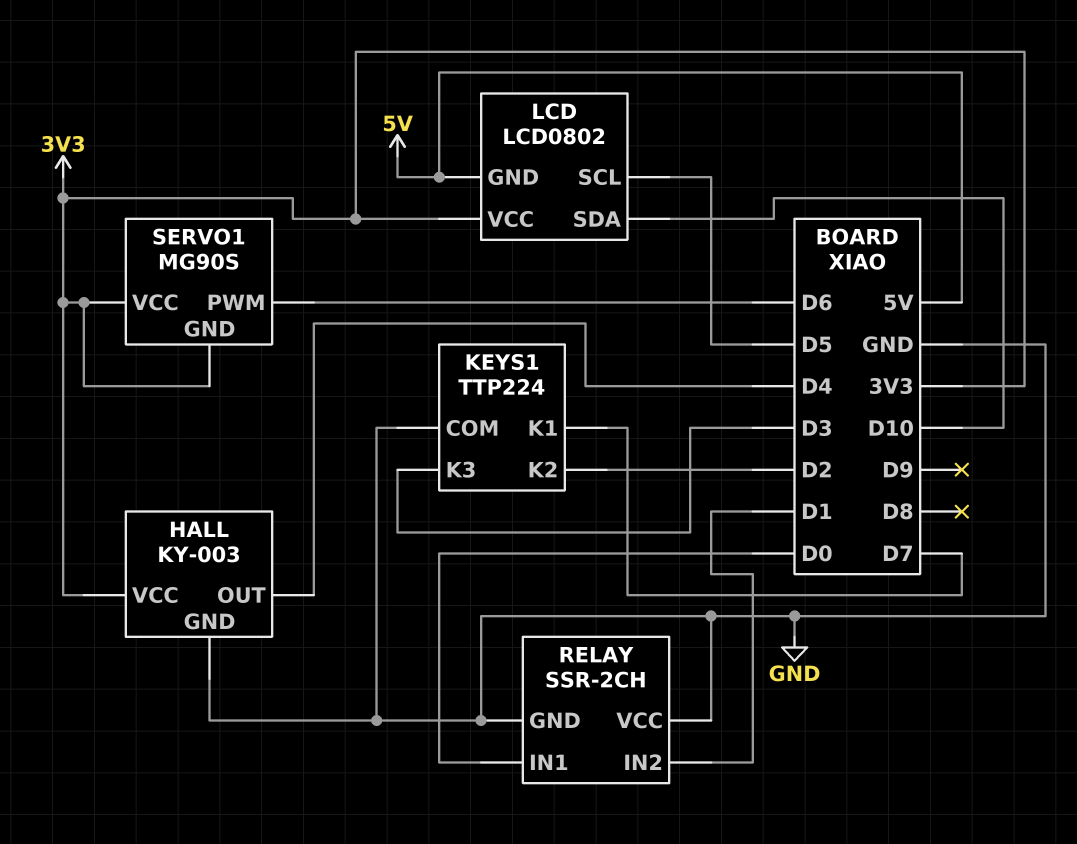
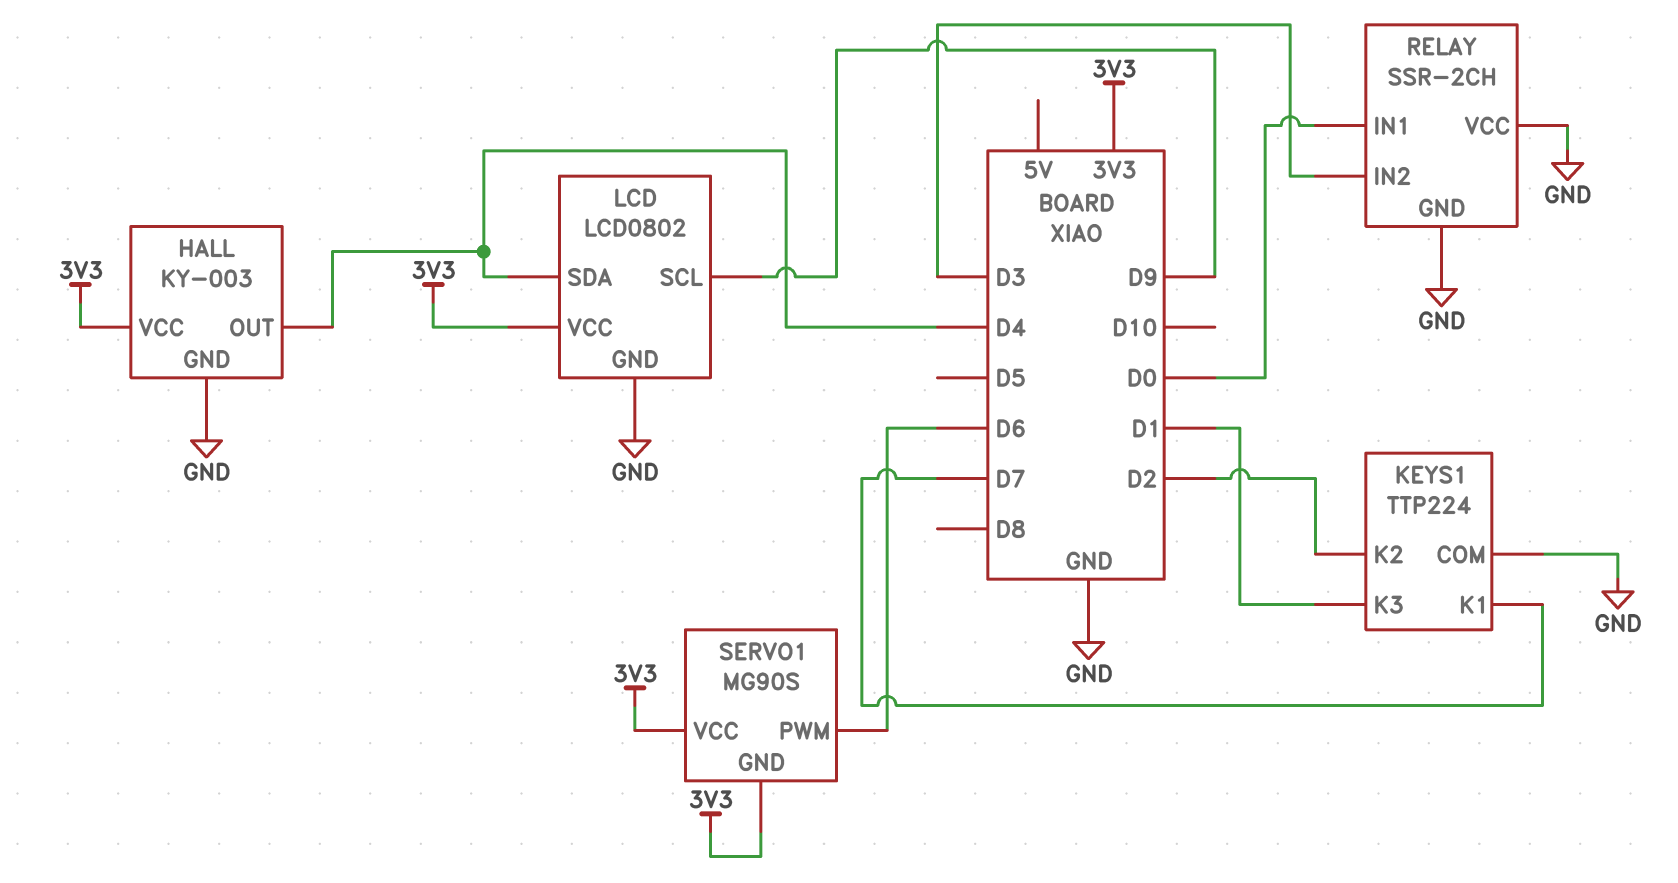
KEYS1 pin K3: D3 -> D1
LCD pin GND: 5V -> GND
LCD pin SCL: D5 -> D9
LCD pin SDA: D10 -> D4
RELAY pin IN2: D1 -> D3

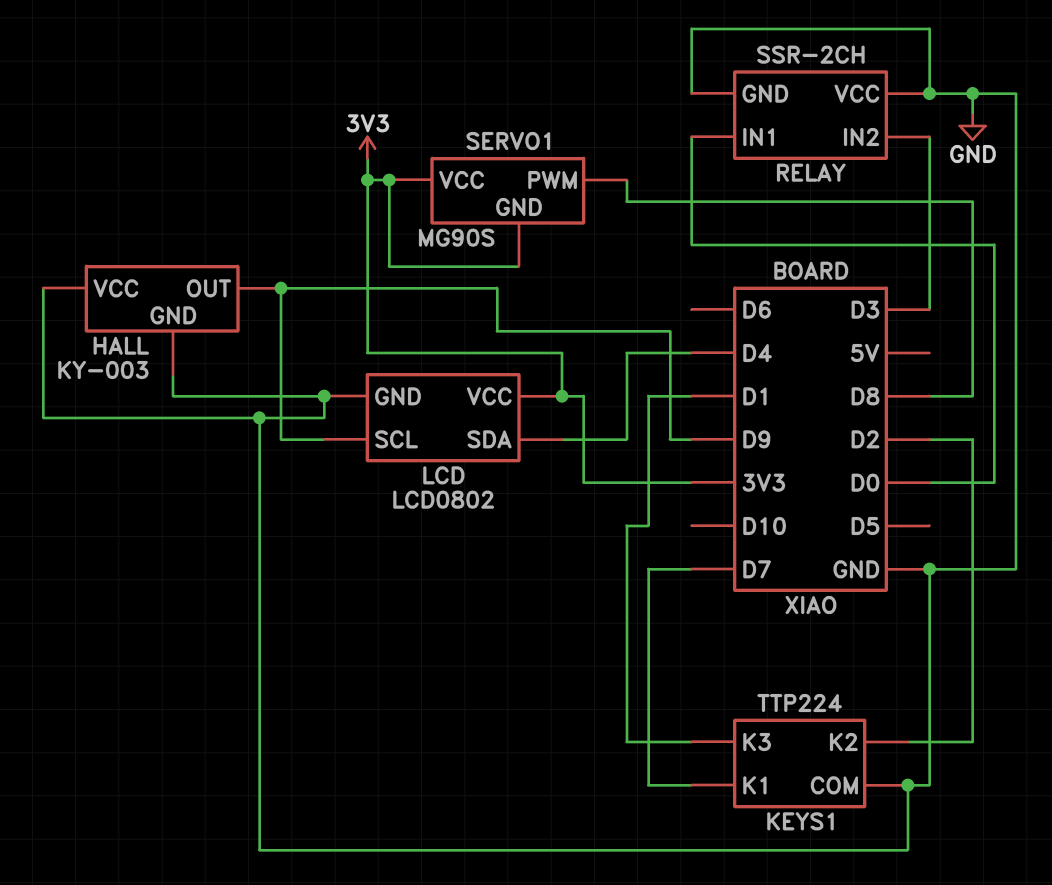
HALL pin OUT: D4 -> D9
HALL pin VCC: 3V3 -> GND
SERVO1 pin PWM: D6 -> D8

